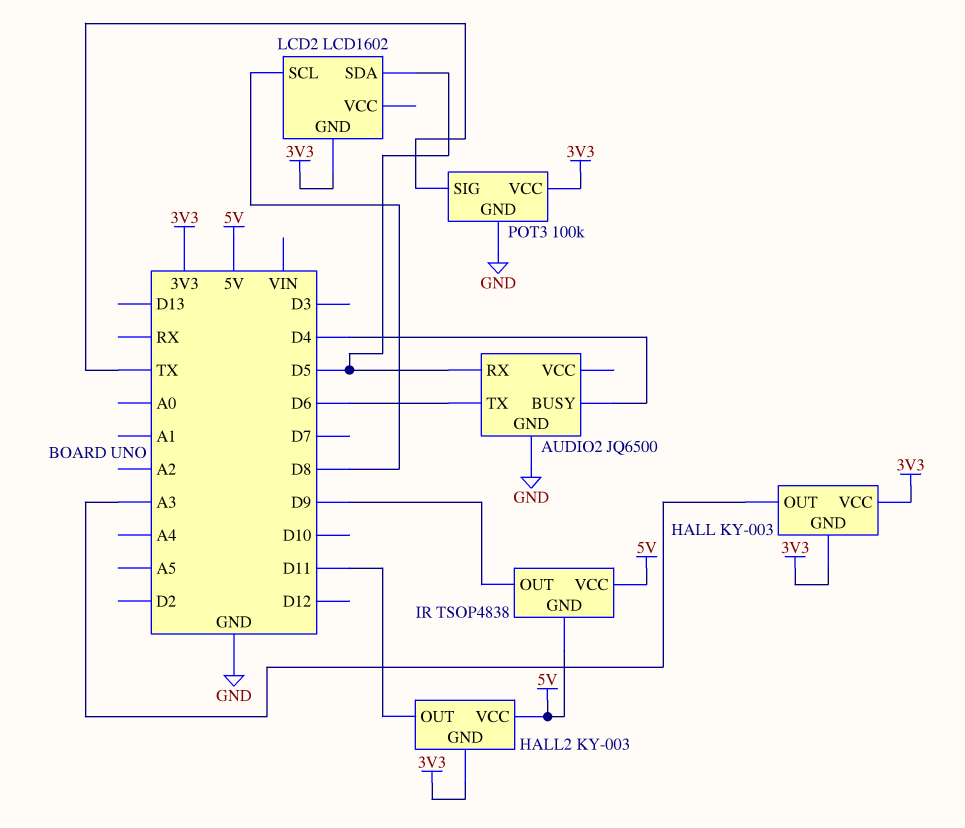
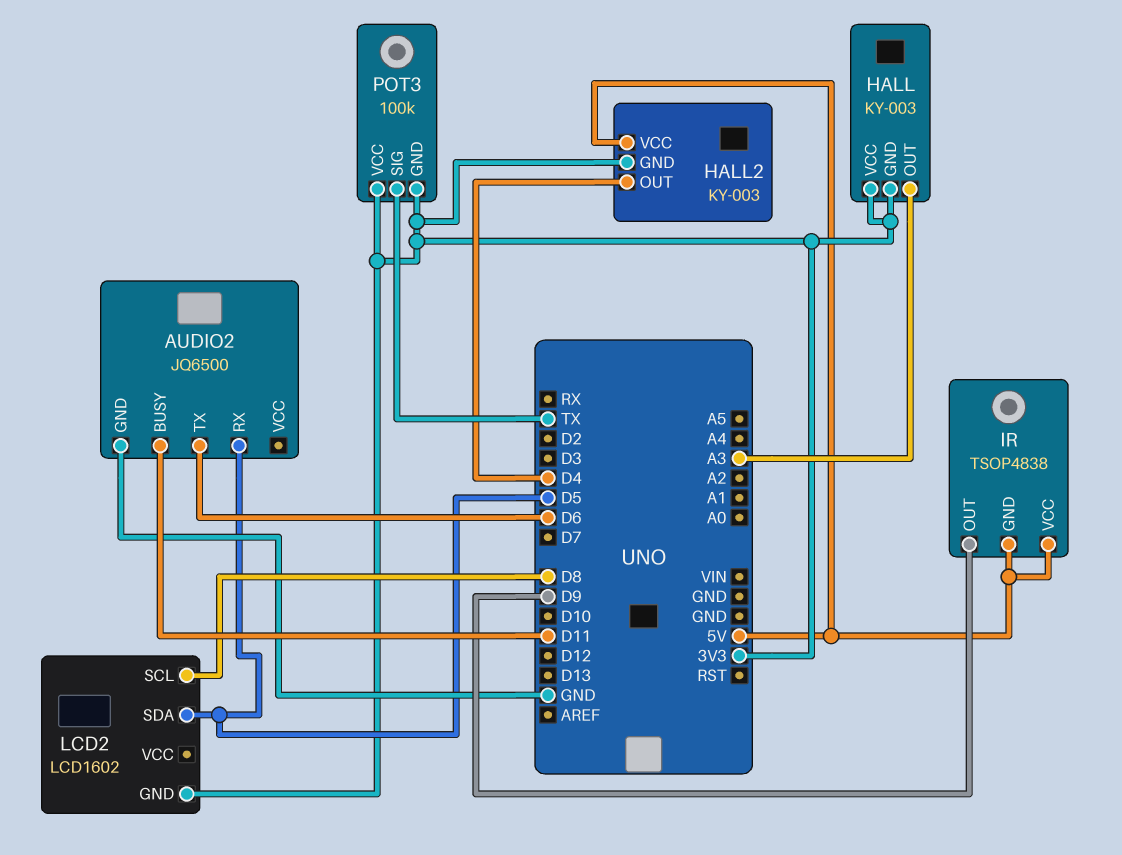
AUDIO2 pin BUSY: D4 -> D11
HALL2 pin OUT: D11 -> D4
POT3 pin GND: GND -> 3V3

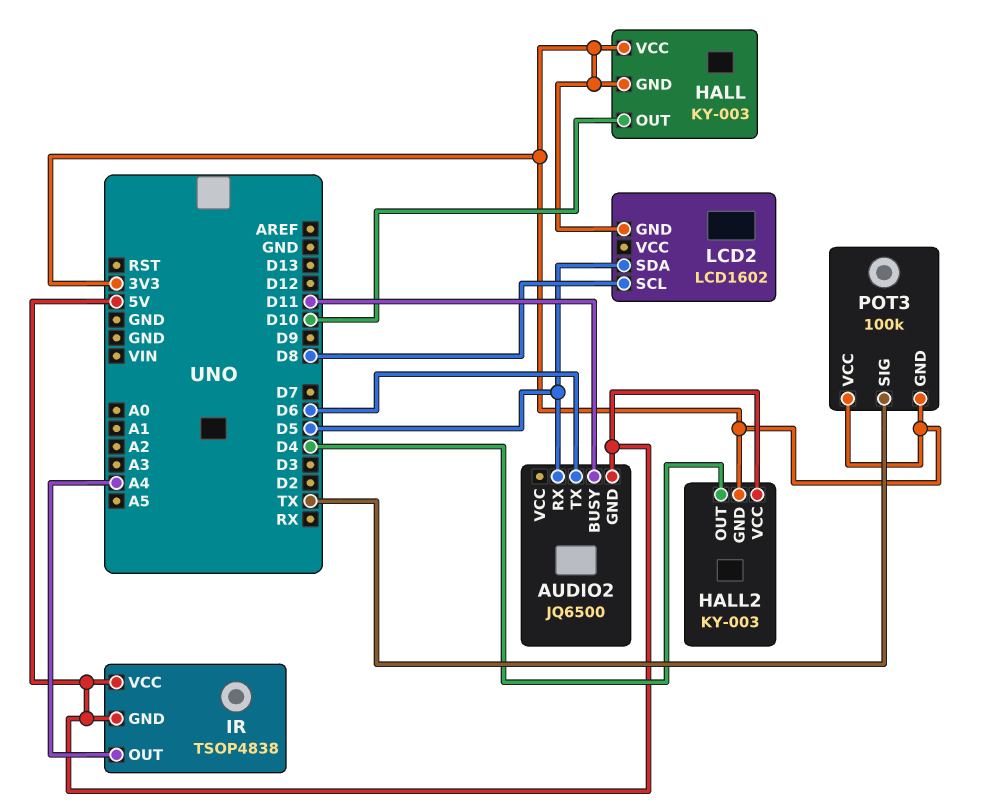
AUDIO2 pin GND: GND -> 5V
HALL pin OUT: A3 -> D10
IR pin OUT: D9 -> A4

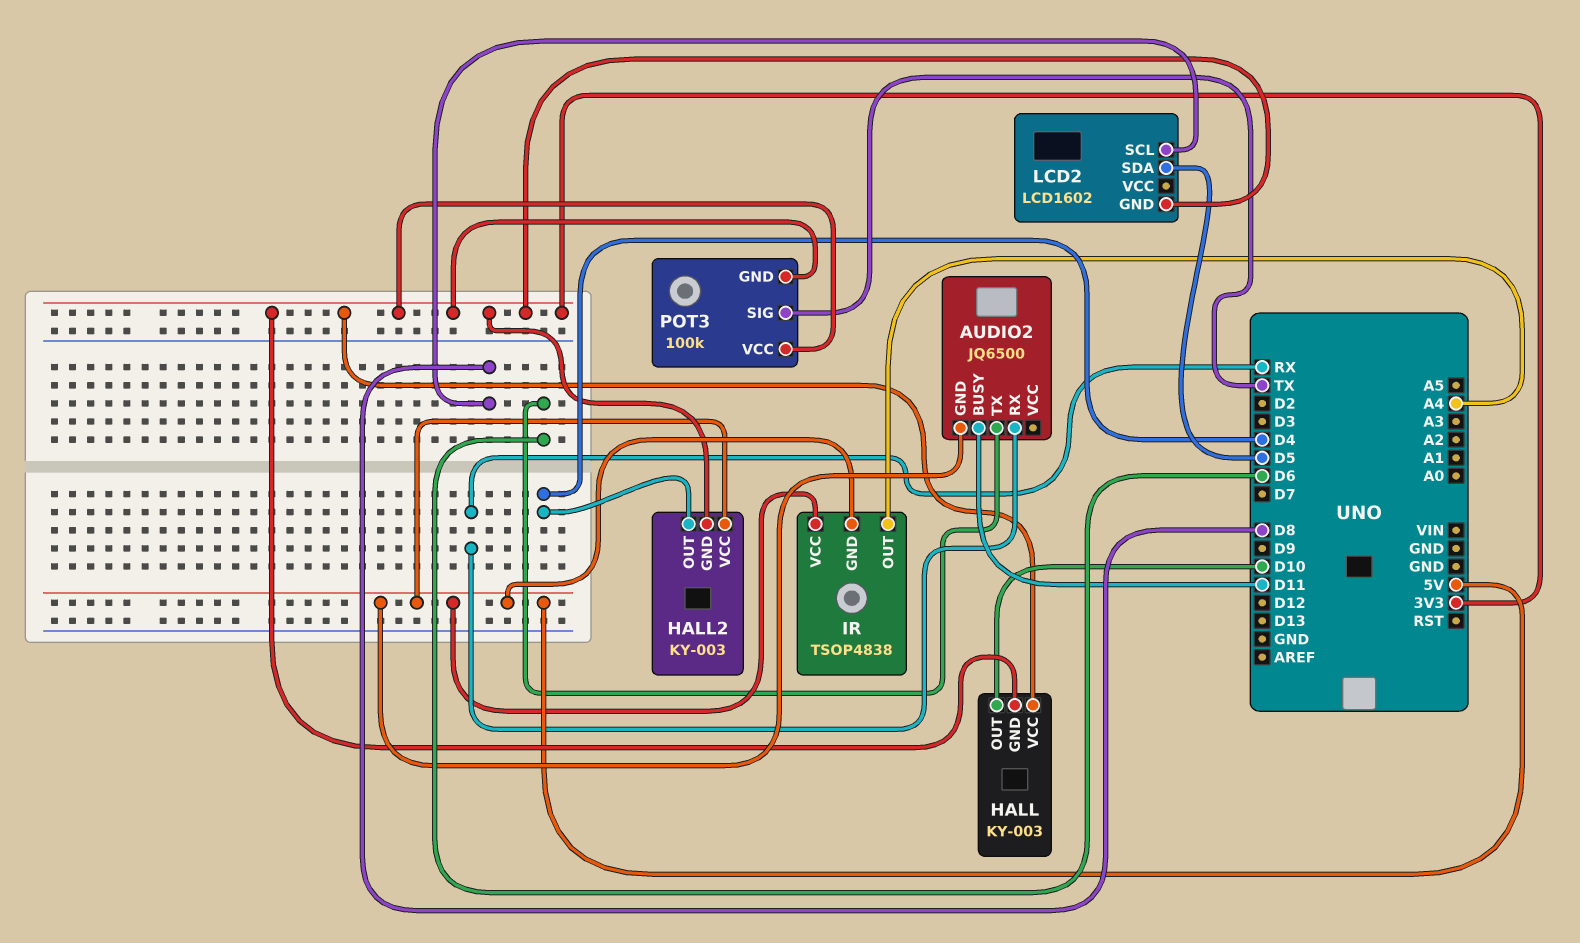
AUDIO2 pin RX: D5 -> RX

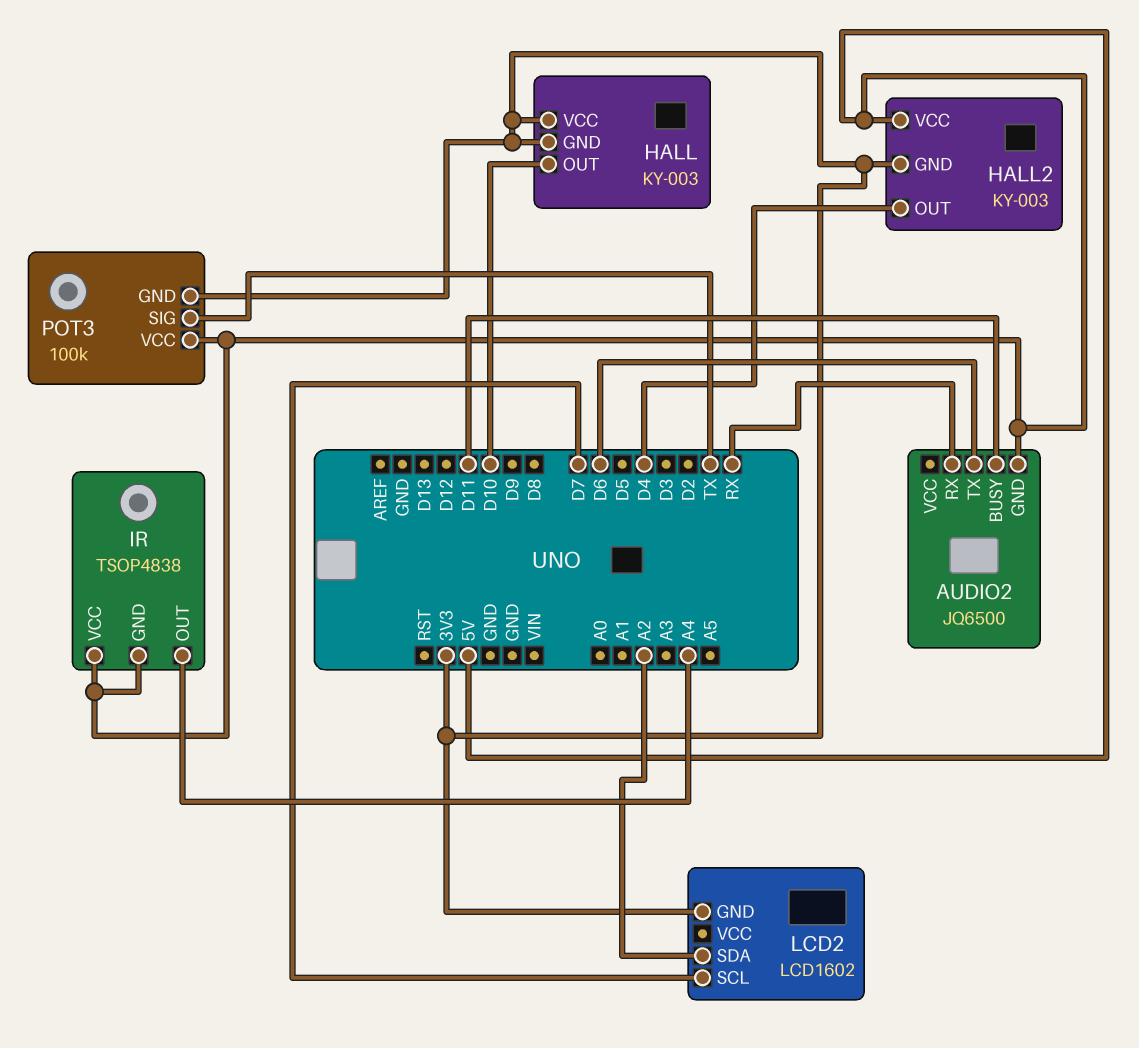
LCD2 pin SCL: D8 -> D7
LCD2 pin SDA: D5 -> A2
POT3 pin VCC: 3V3 -> 5V

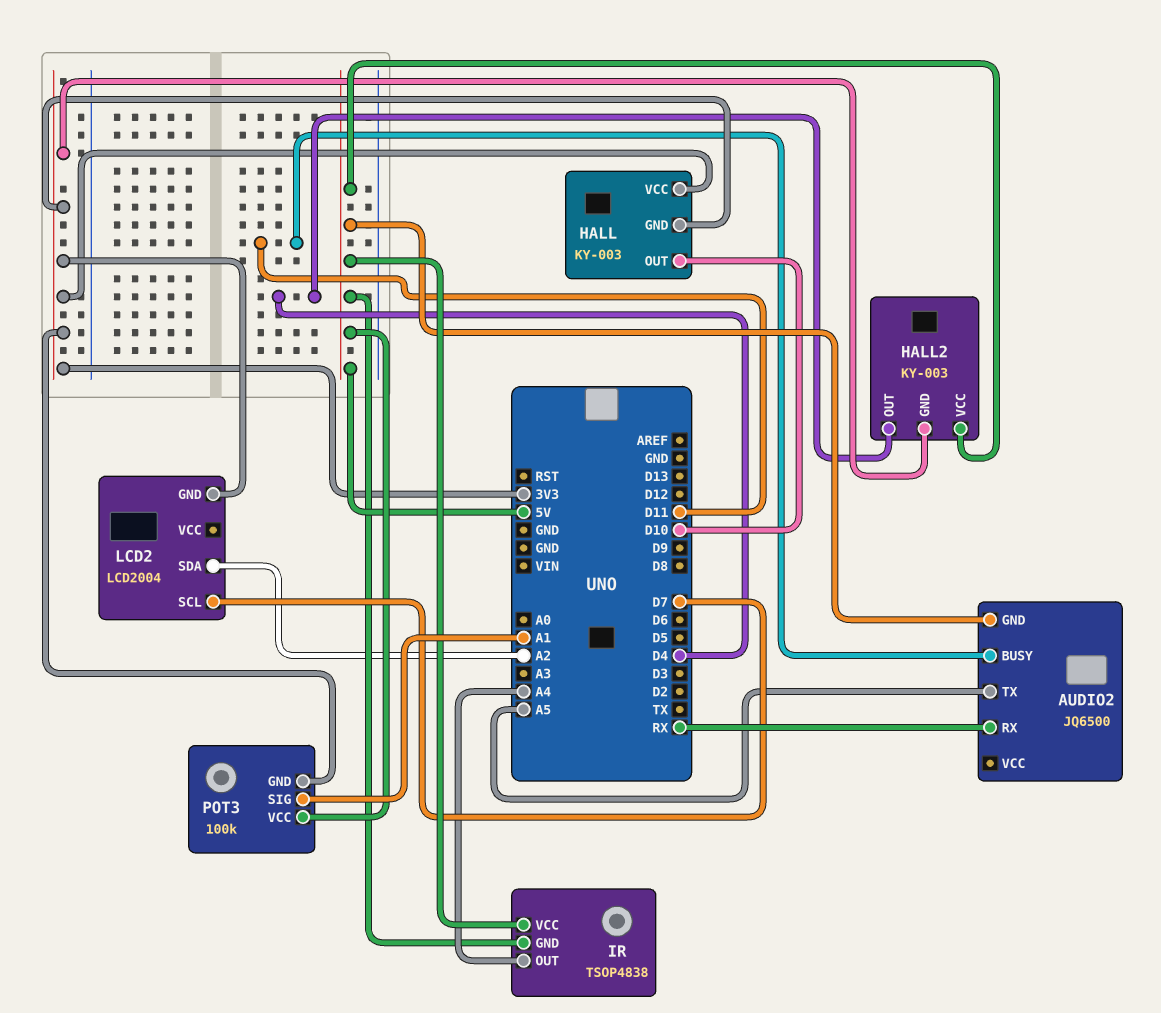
AUDIO2 pin TX: D6 -> A5
LCD2: LCD1602 -> LCD2004
POT3 pin SIG: TX -> A1

